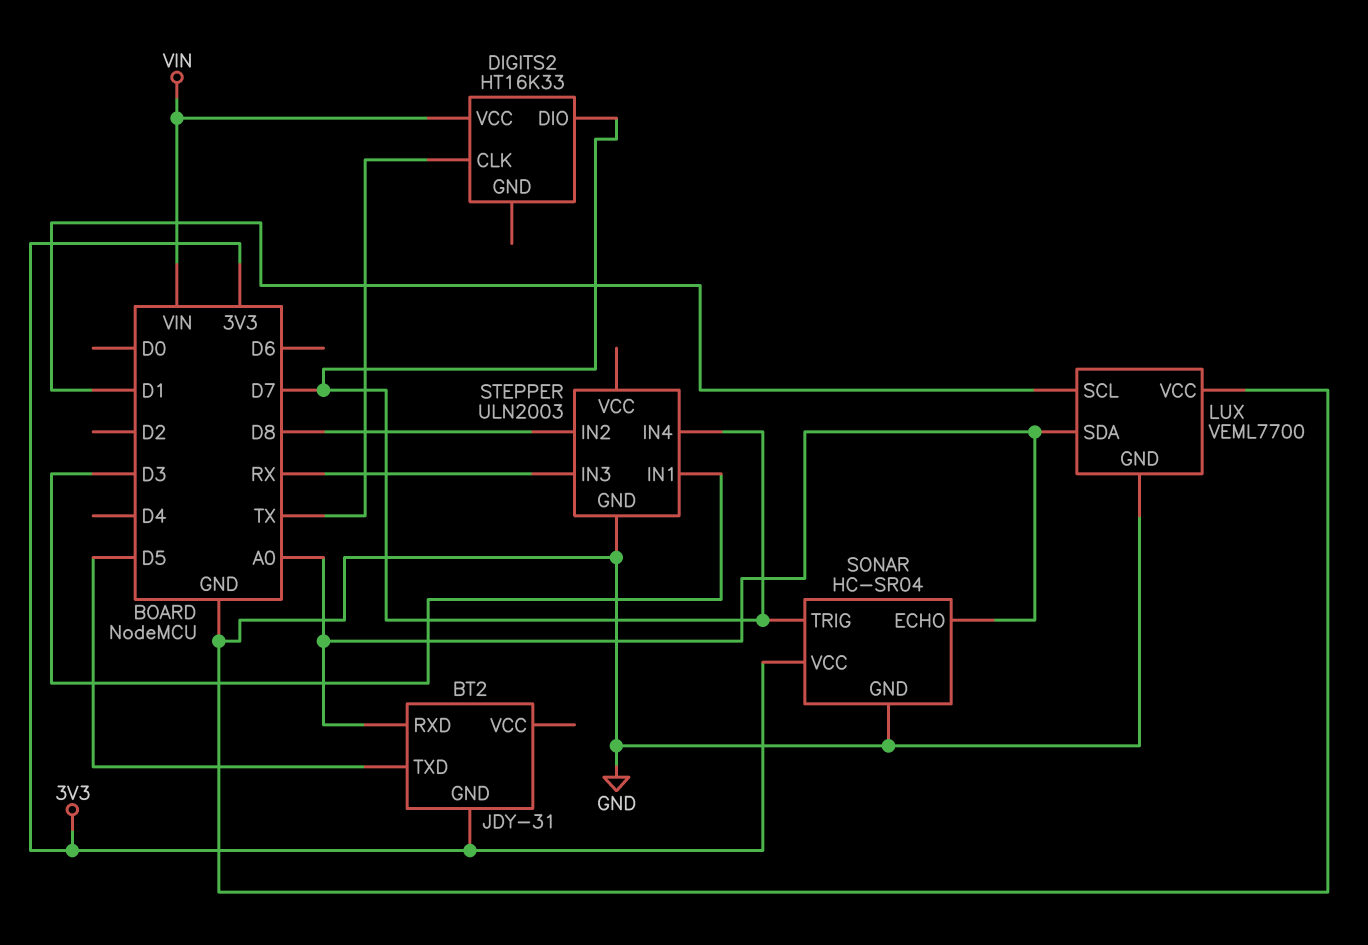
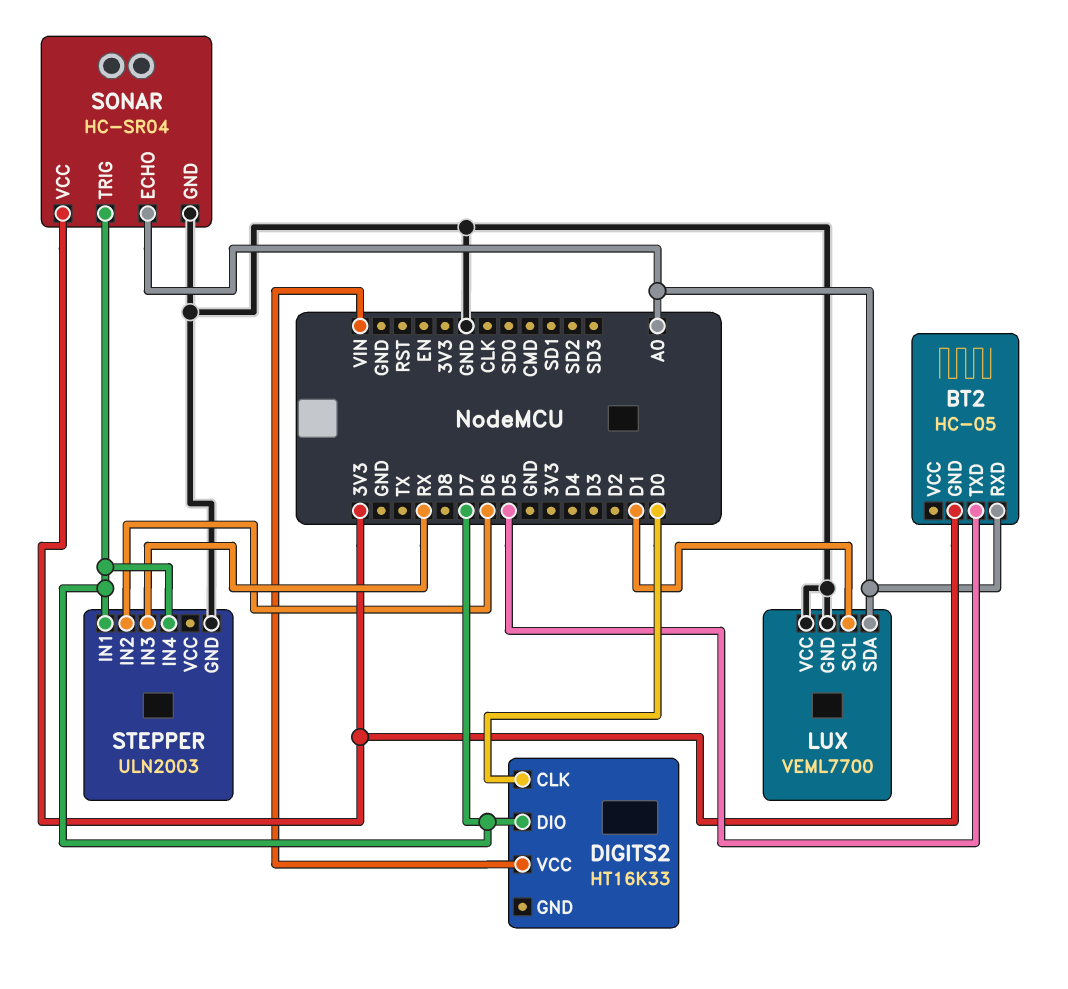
BT2: JDY-31 -> HC-05
DIGITS2 pin CLK: TX -> D0
STEPPER pin IN1: D3 -> D7
STEPPER pin IN2: D8 -> D6

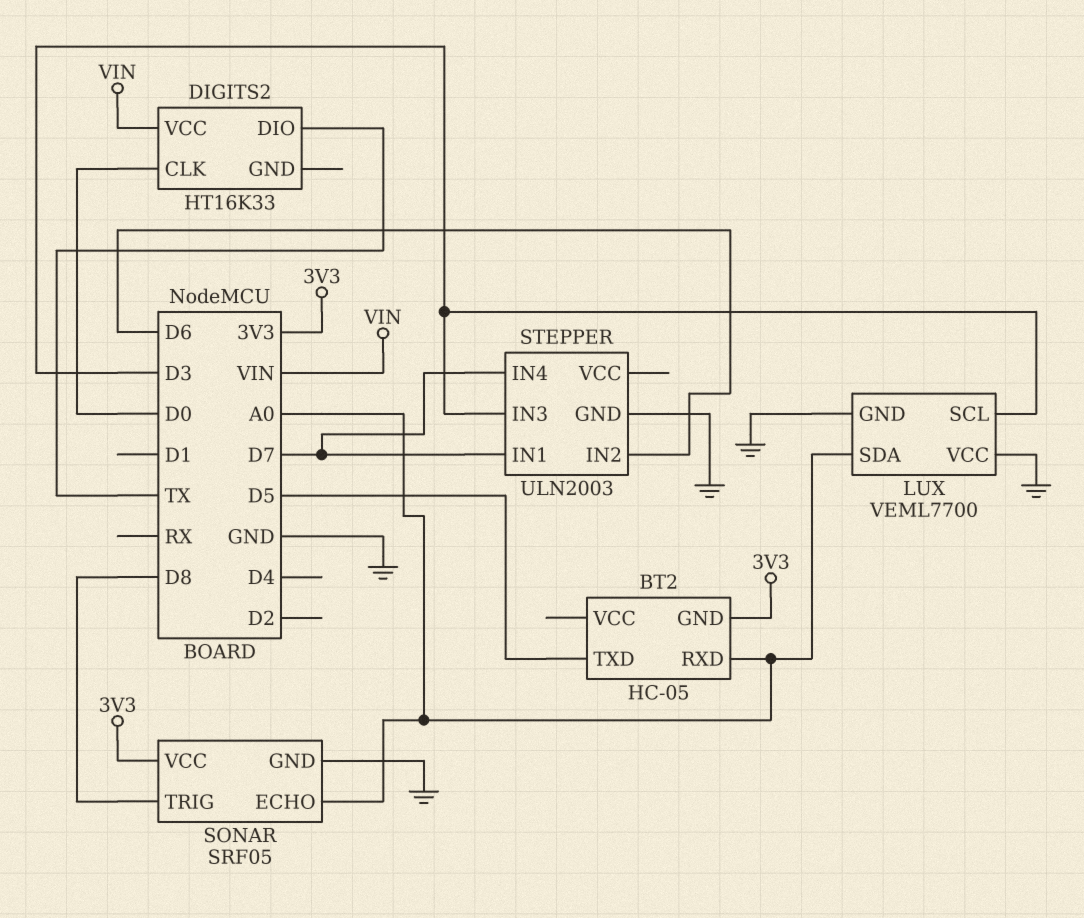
DIGITS2 pin DIO: D7 -> TX
LUX pin SCL: D1 -> D3
SONAR: HC-SR04 -> SRF05
SONAR pin TRIG: D7 -> D8
STEPPER pin IN3: RX -> D3

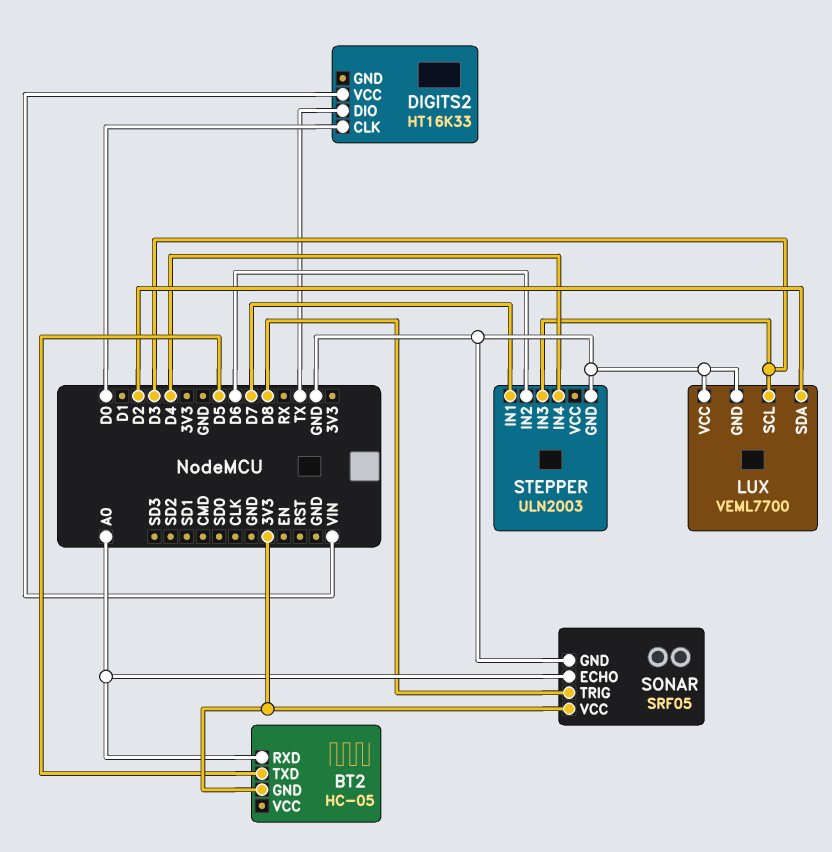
LUX pin SDA: A0 -> D2
STEPPER pin IN4: D7 -> D4

